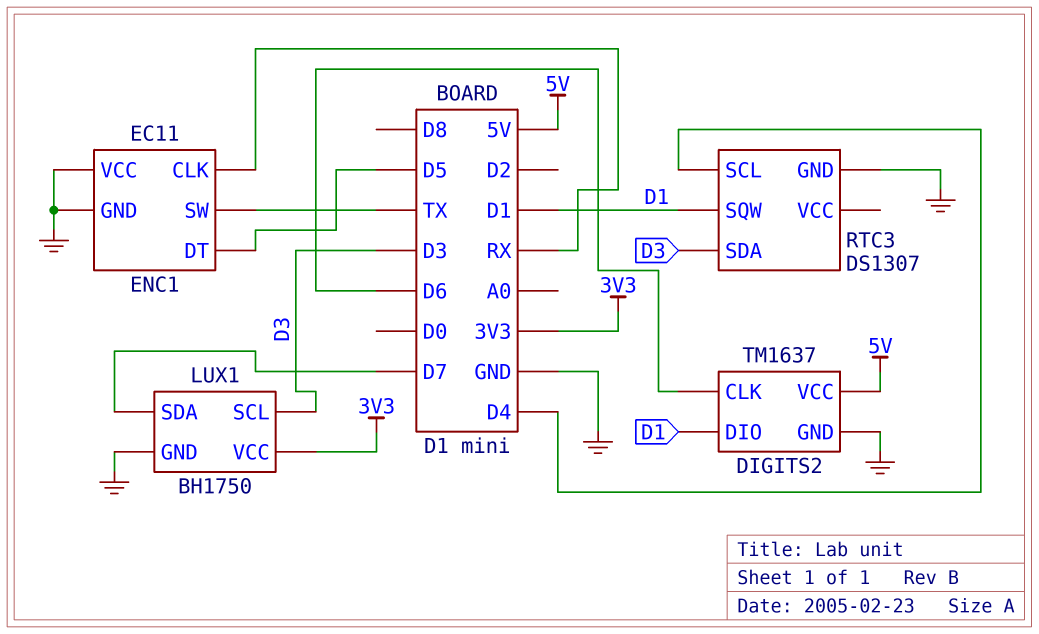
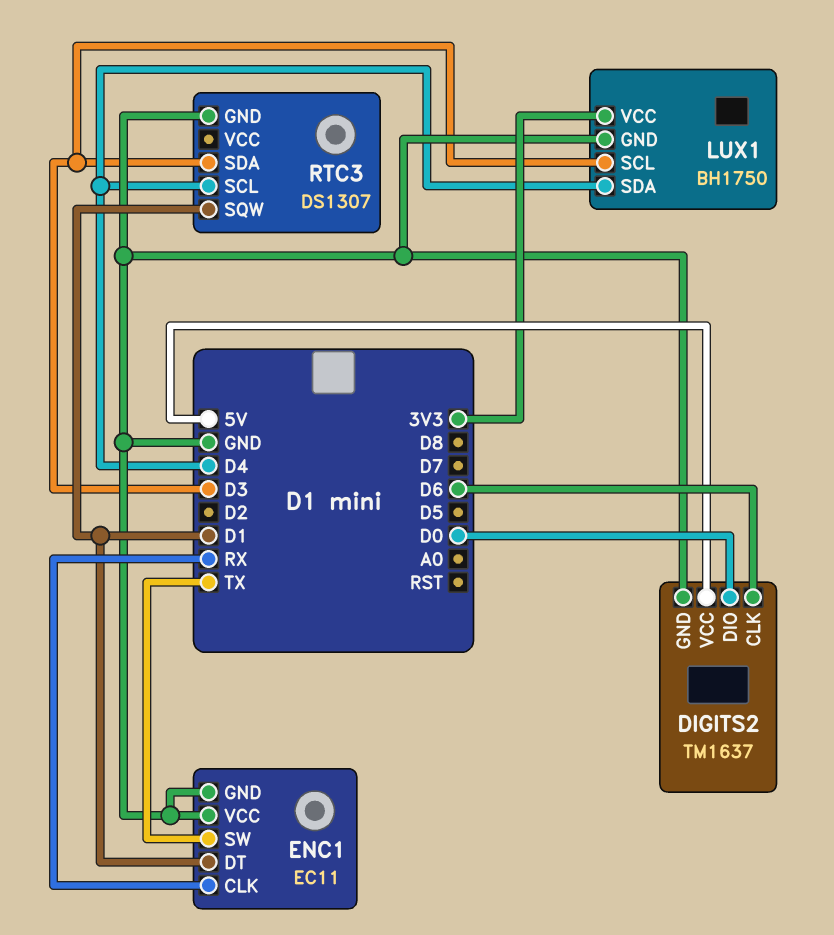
DIGITS2 pin DIO: D1 -> D0
ENC1 pin DT: D5 -> D1
LUX1 pin SDA: D7 -> D4

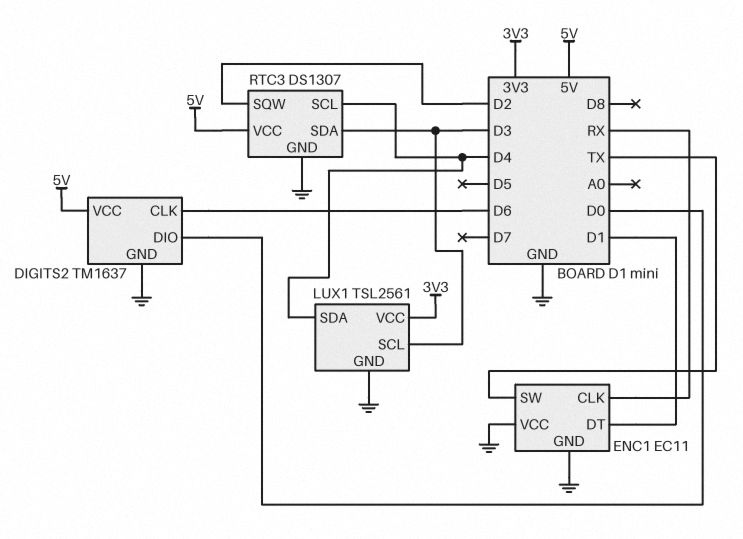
LUX1: BH1750 -> TSL2561
RTC3 pin SQW: D1 -> D2
RTC3 pin VCC: none -> 5V

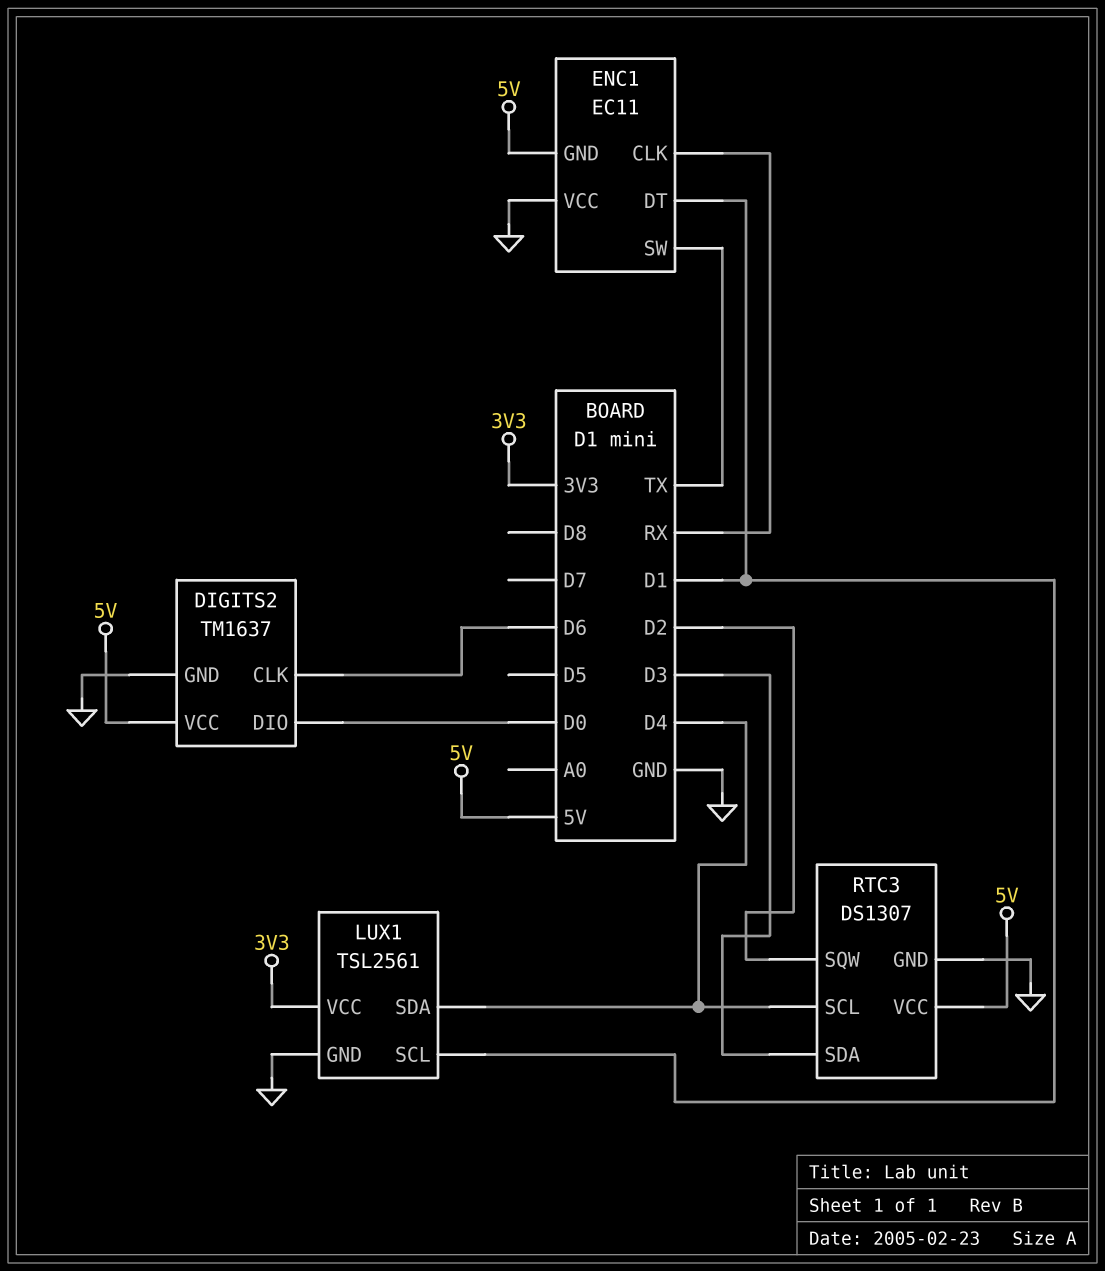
ENC1 pin GND: GND -> 5V
LUX1 pin SCL: D3 -> D1

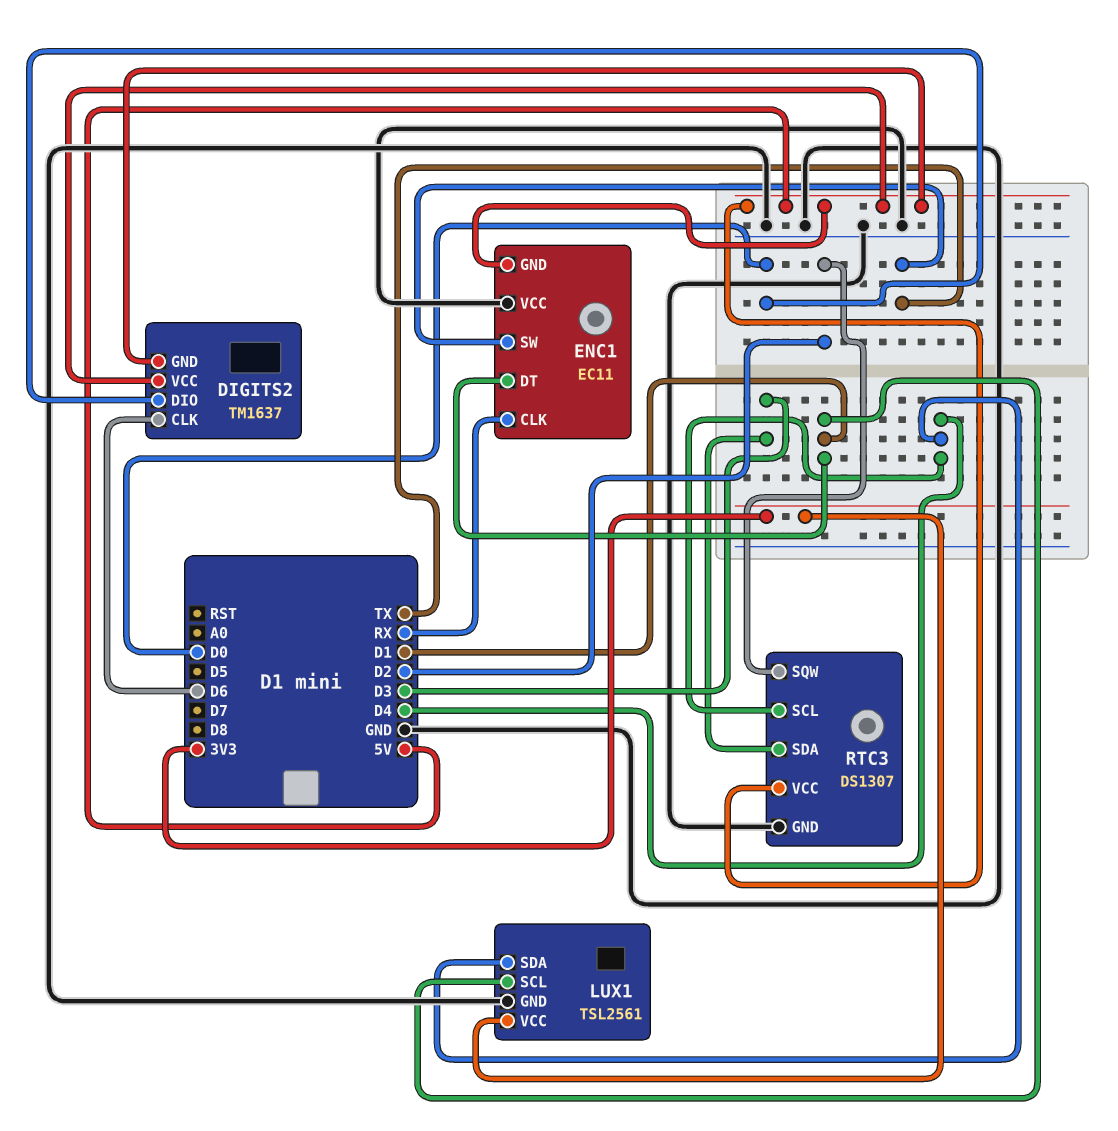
DIGITS2 pin GND: GND -> 5V

